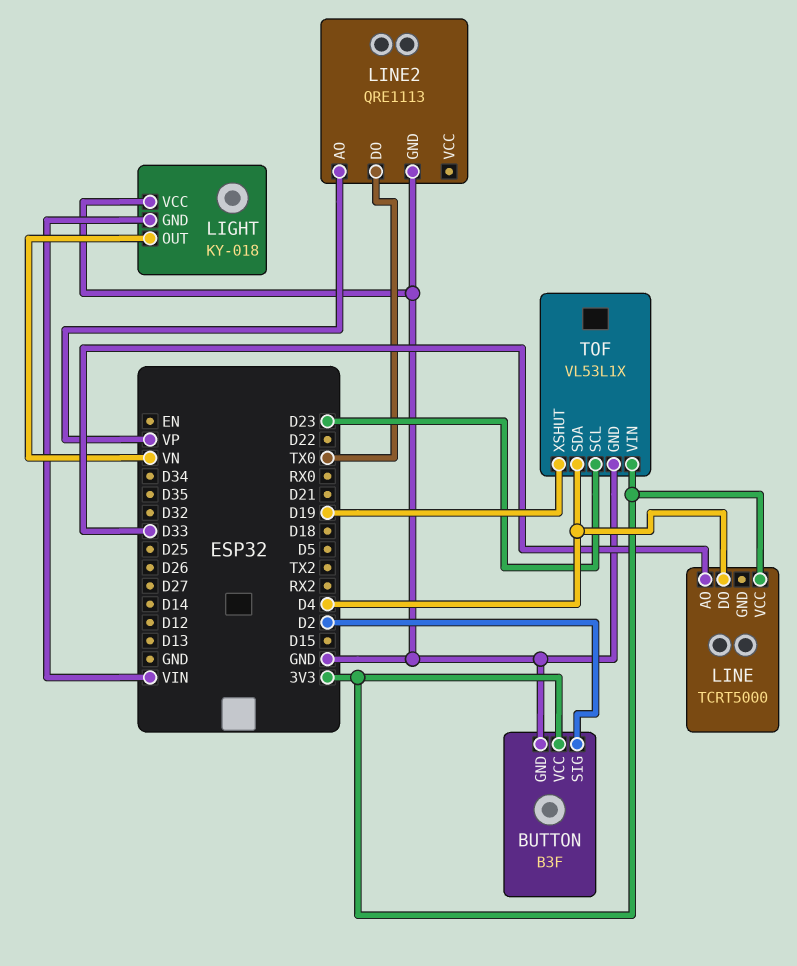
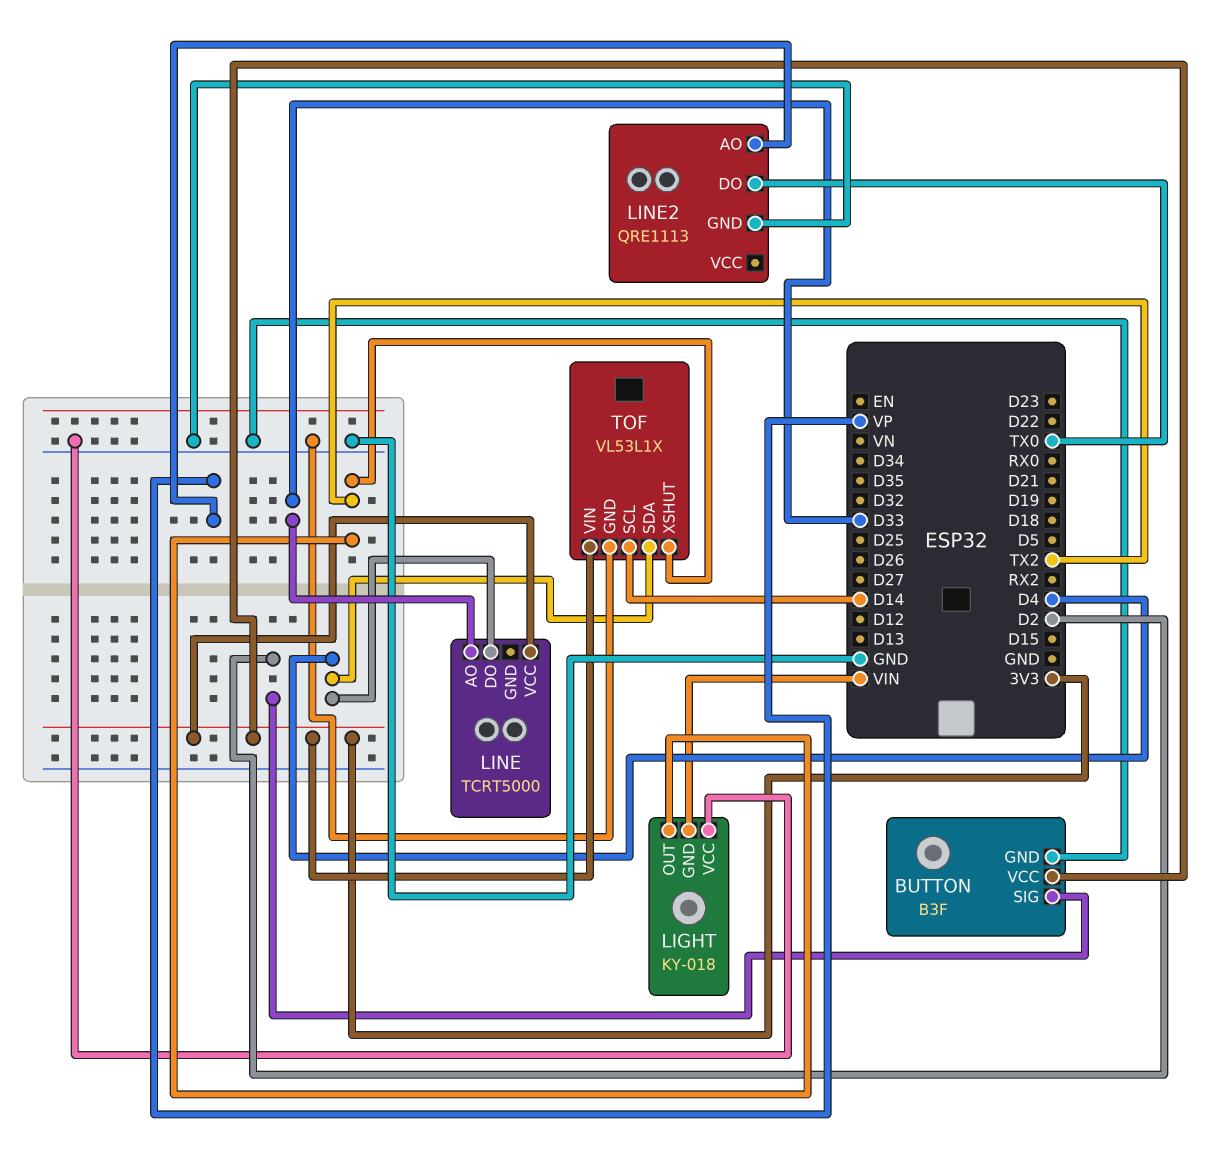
LIGHT pin OUT: VN -> TX2
TOF pin SCL: D23 -> D14
TOF pin XSHUT: D19 -> TX2

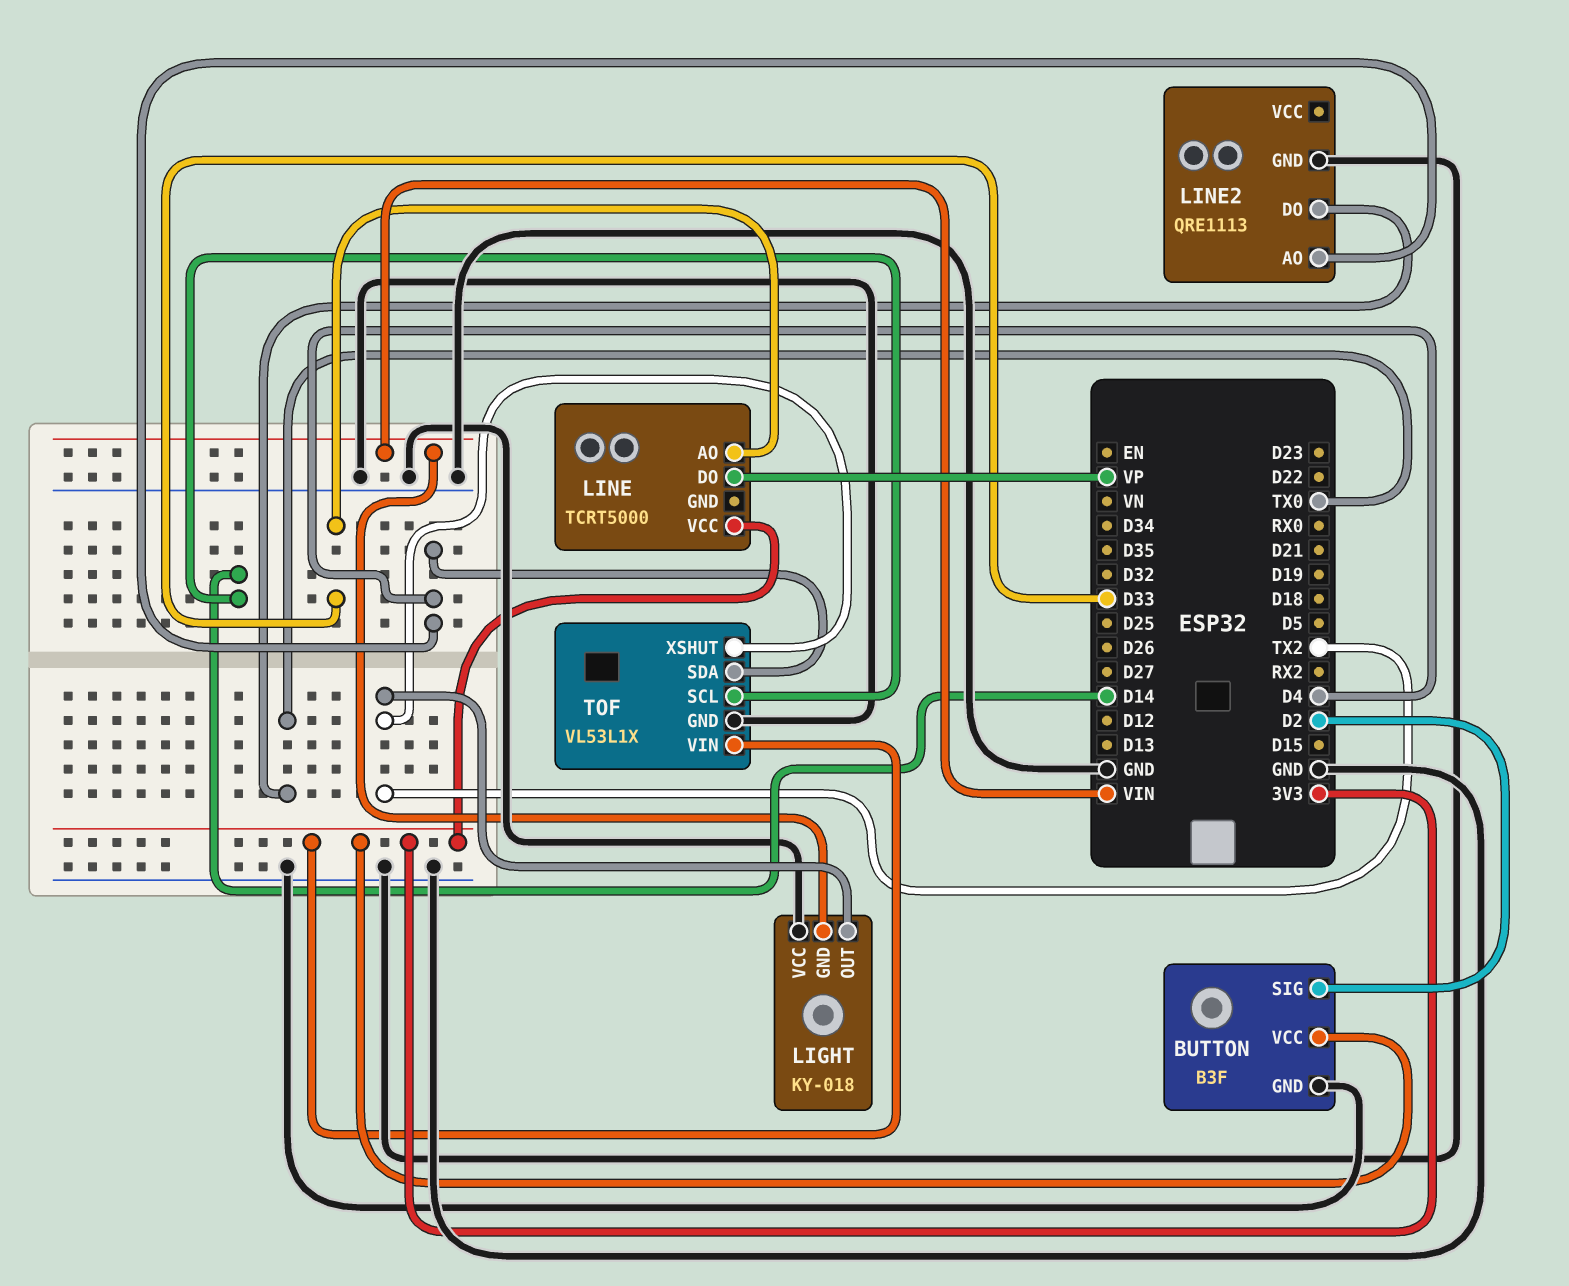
LINE pin DO: D4 -> VP
LINE2 pin AO: VP -> D4

